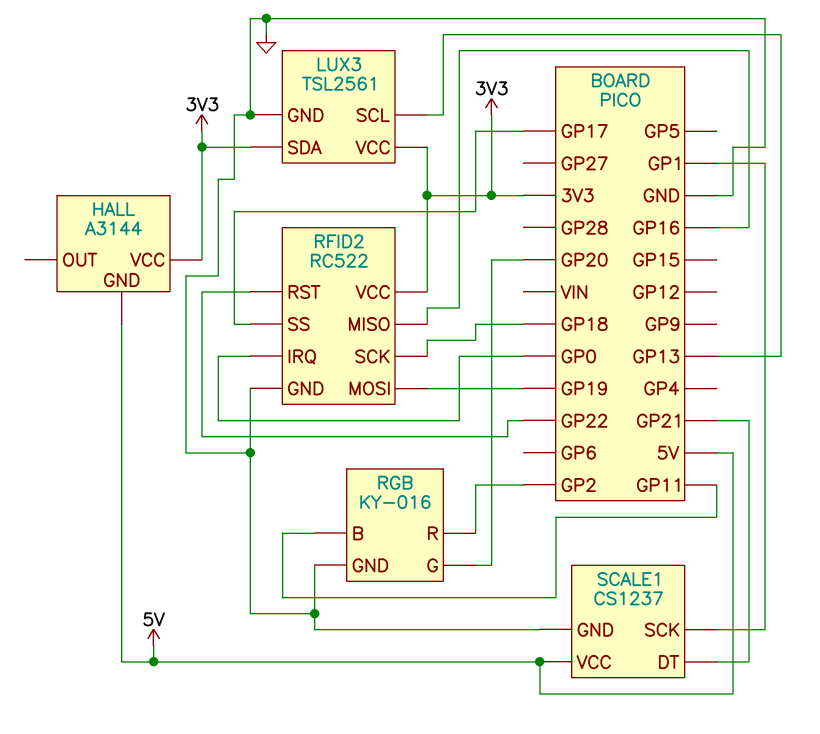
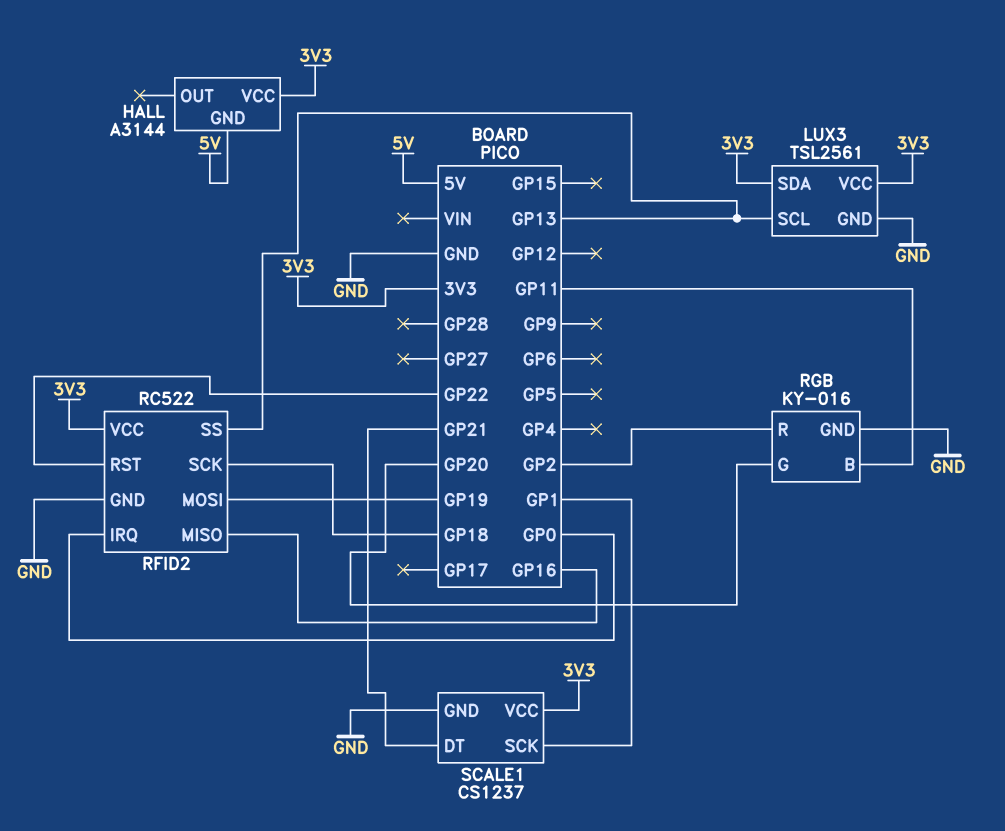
RFID2 pin SS: GP17 -> GP13
SCALE1 pin VCC: 5V -> 3V3

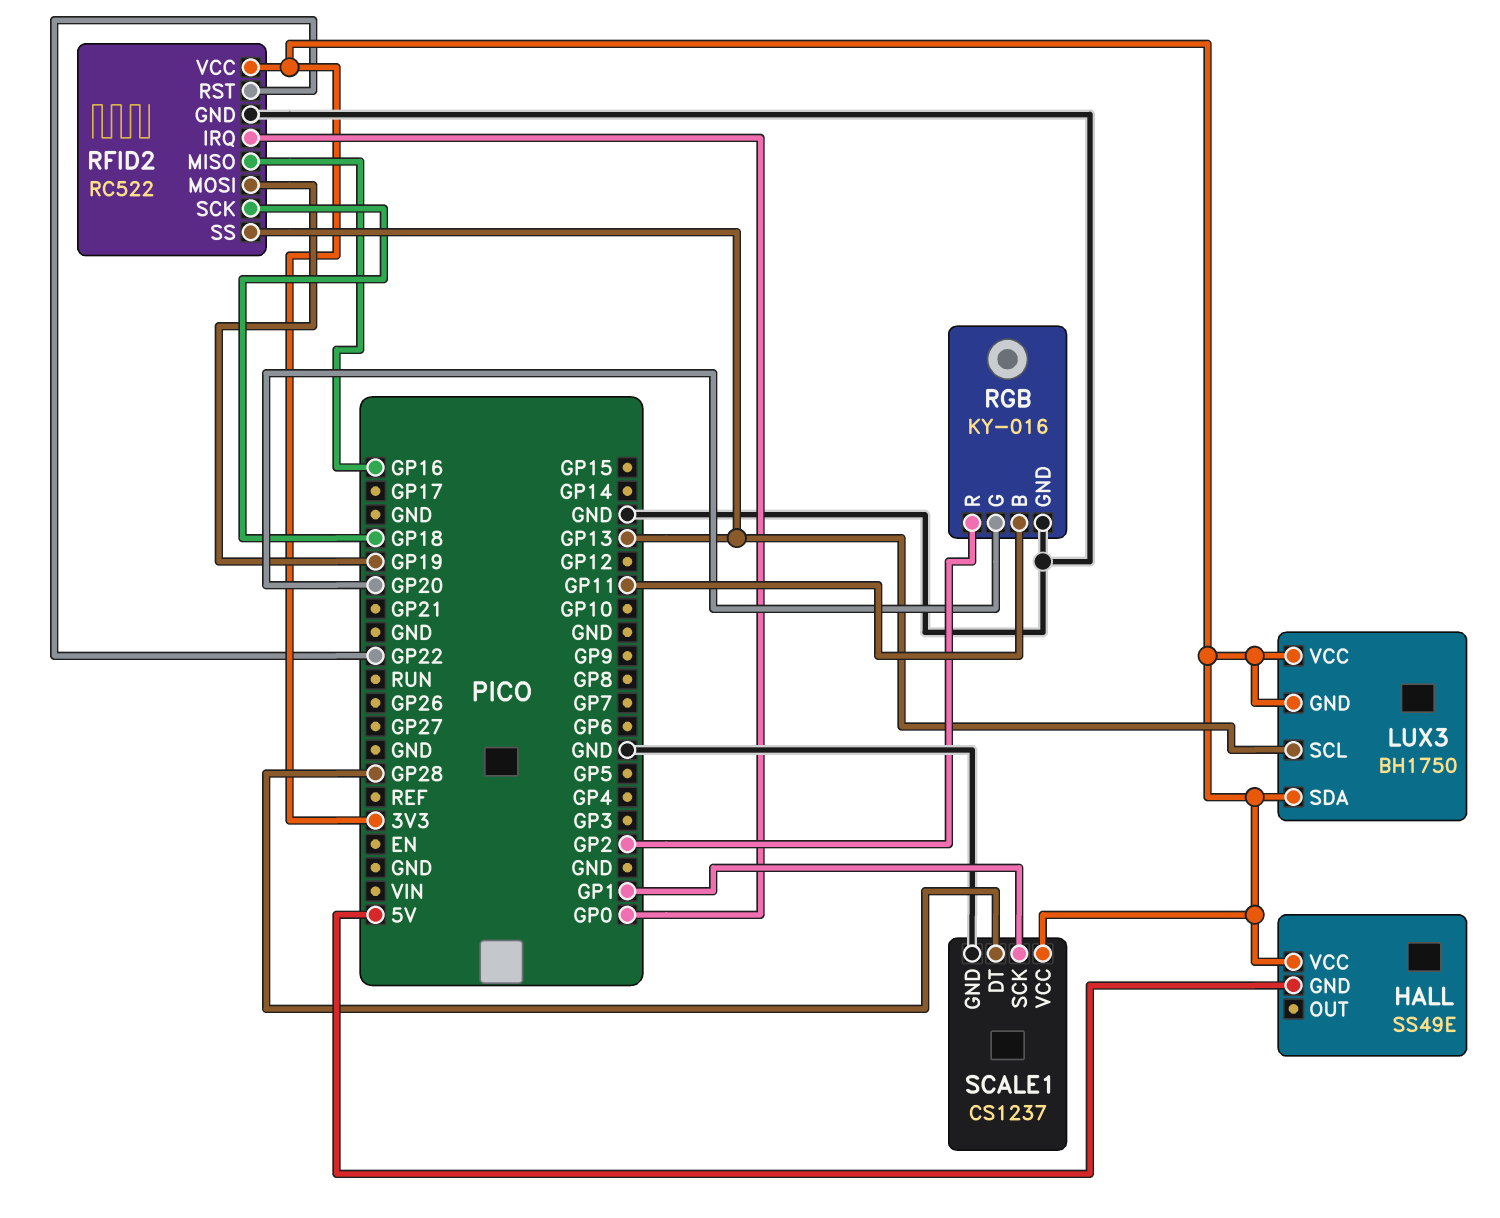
HALL: A3144 -> SS49E
LUX3: TSL2561 -> BH1750
LUX3 pin GND: GND -> 3V3
SCALE1 pin DT: GP21 -> GP28

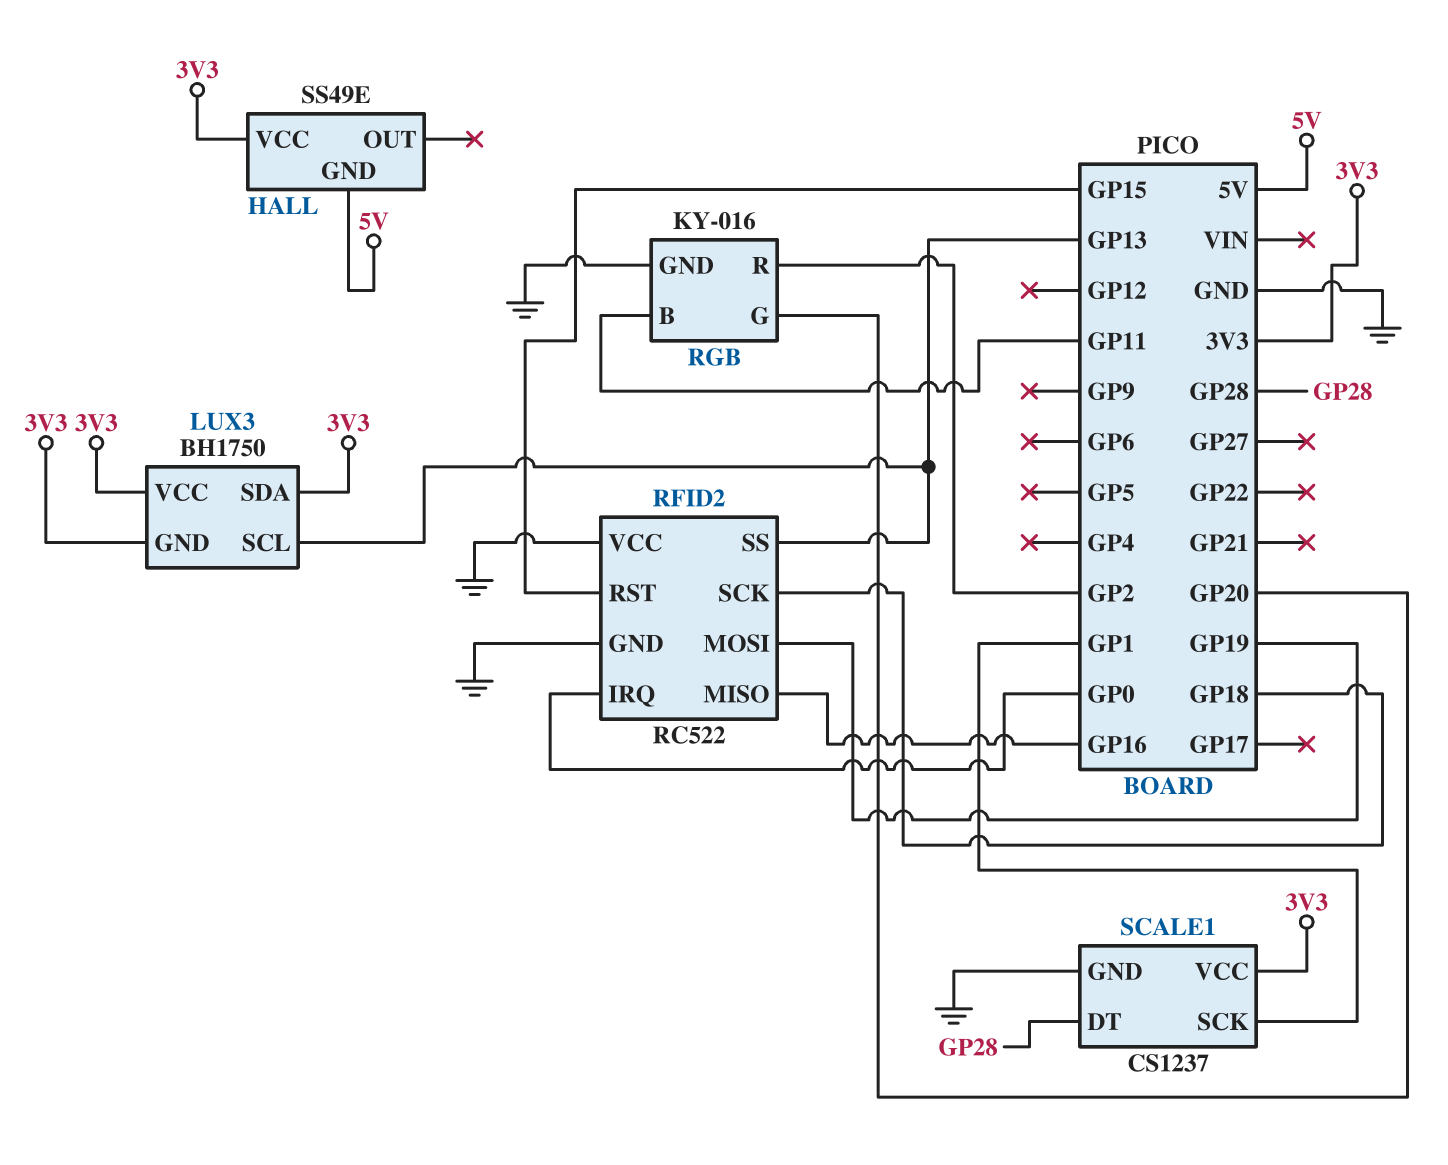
RFID2 pin RST: GP22 -> GP15
RFID2 pin VCC: 3V3 -> GND

